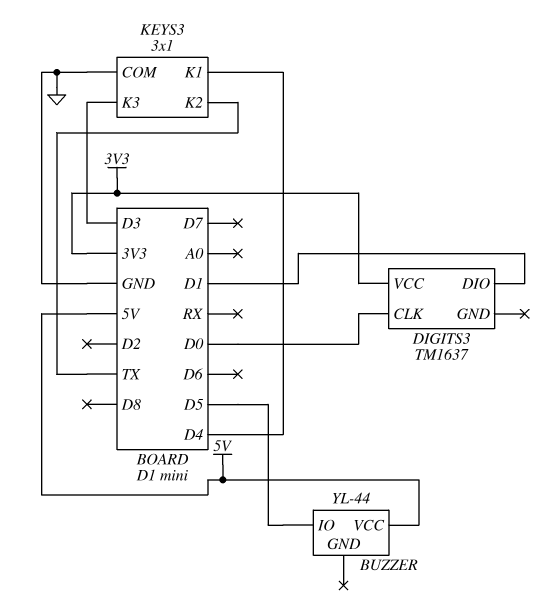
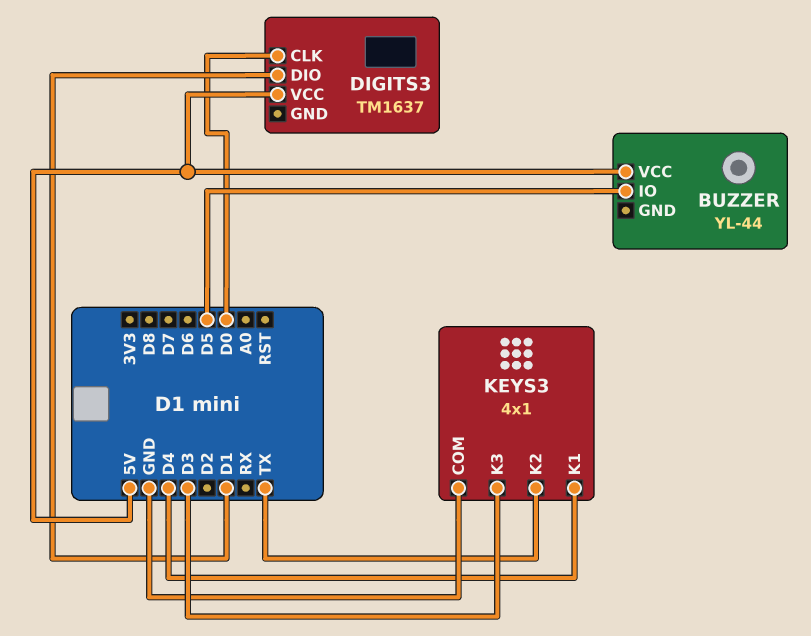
DIGITS3 pin VCC: 3V3 -> 5V
KEYS3: 3x1 -> 4x1

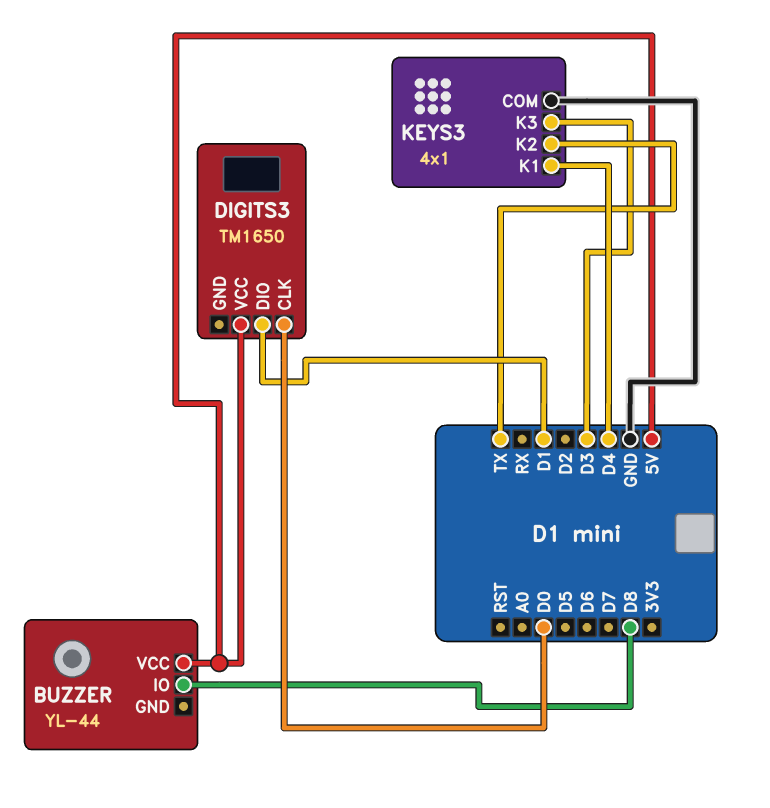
BUZZER pin IO: D5 -> D8
DIGITS3: TM1637 -> TM1650

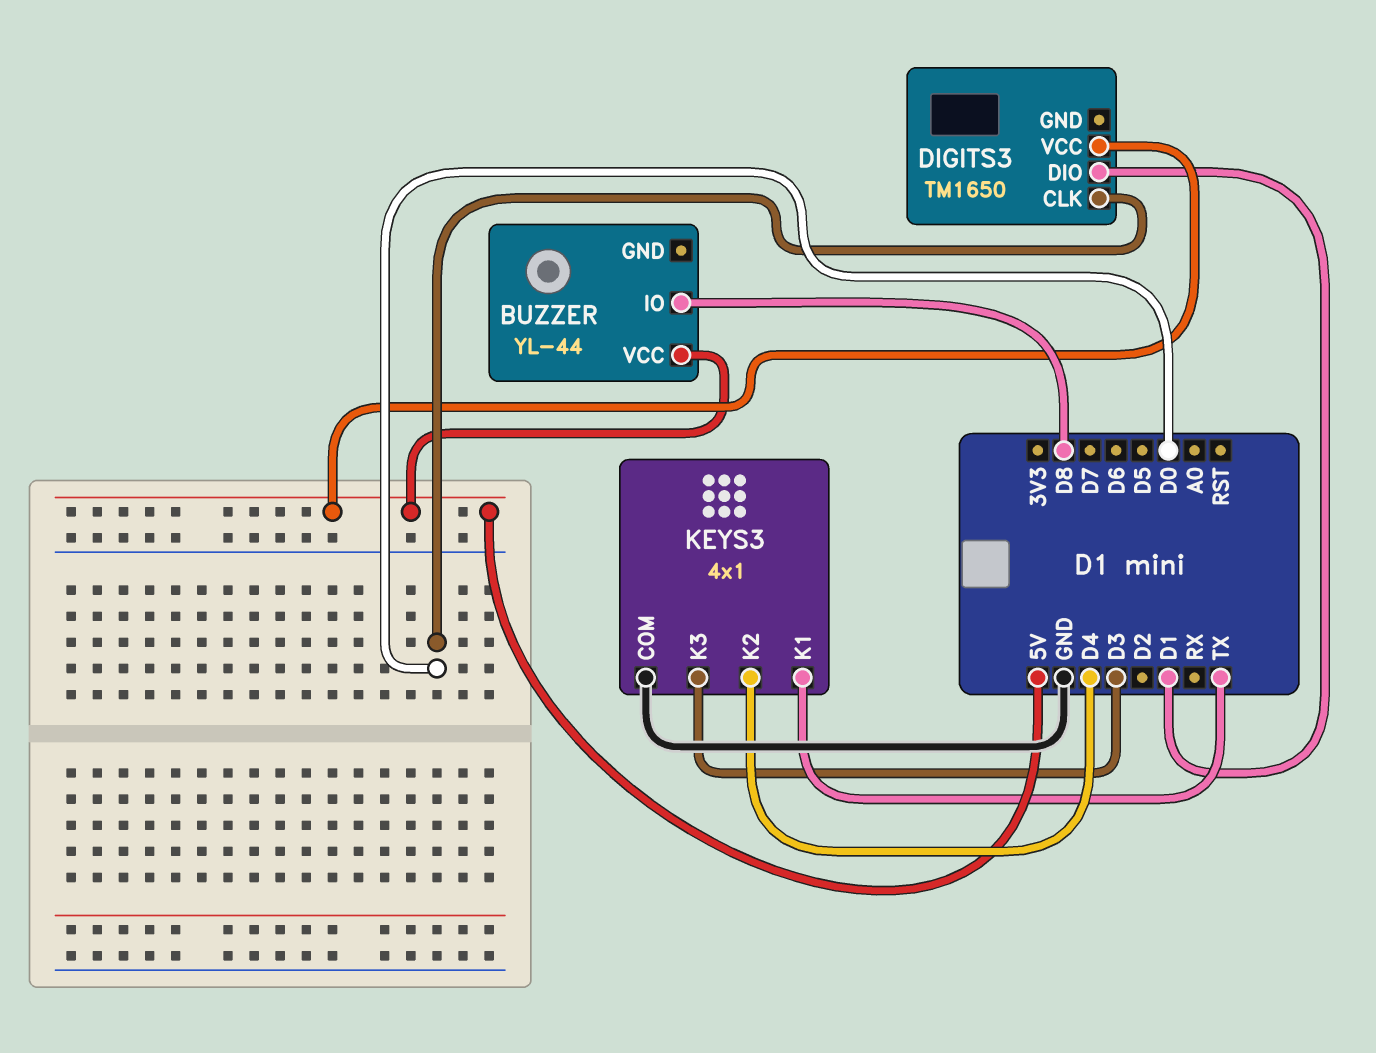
KEYS3 pin K1: D4 -> TX
KEYS3 pin K2: TX -> D4

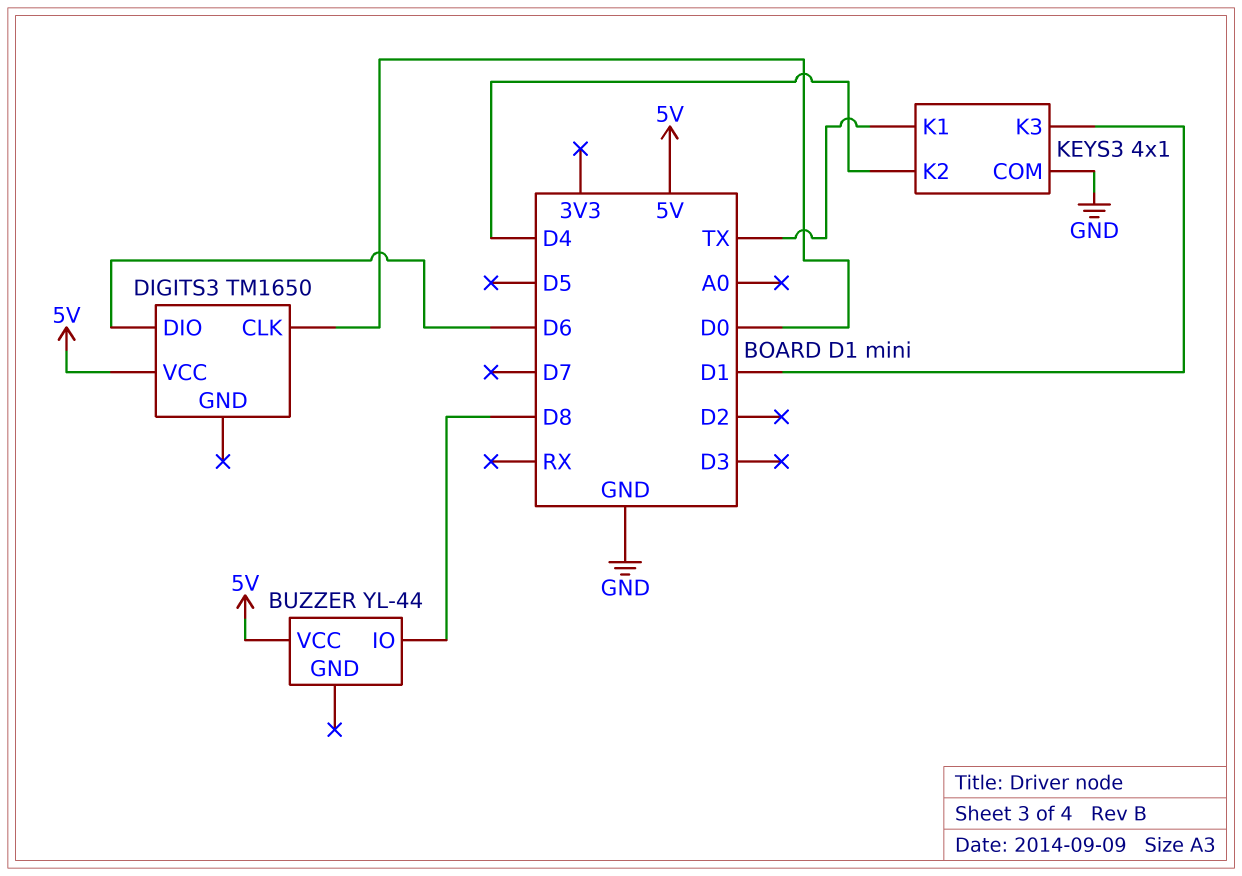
DIGITS3 pin DIO: D1 -> D6
KEYS3 pin K3: D3 -> D1

